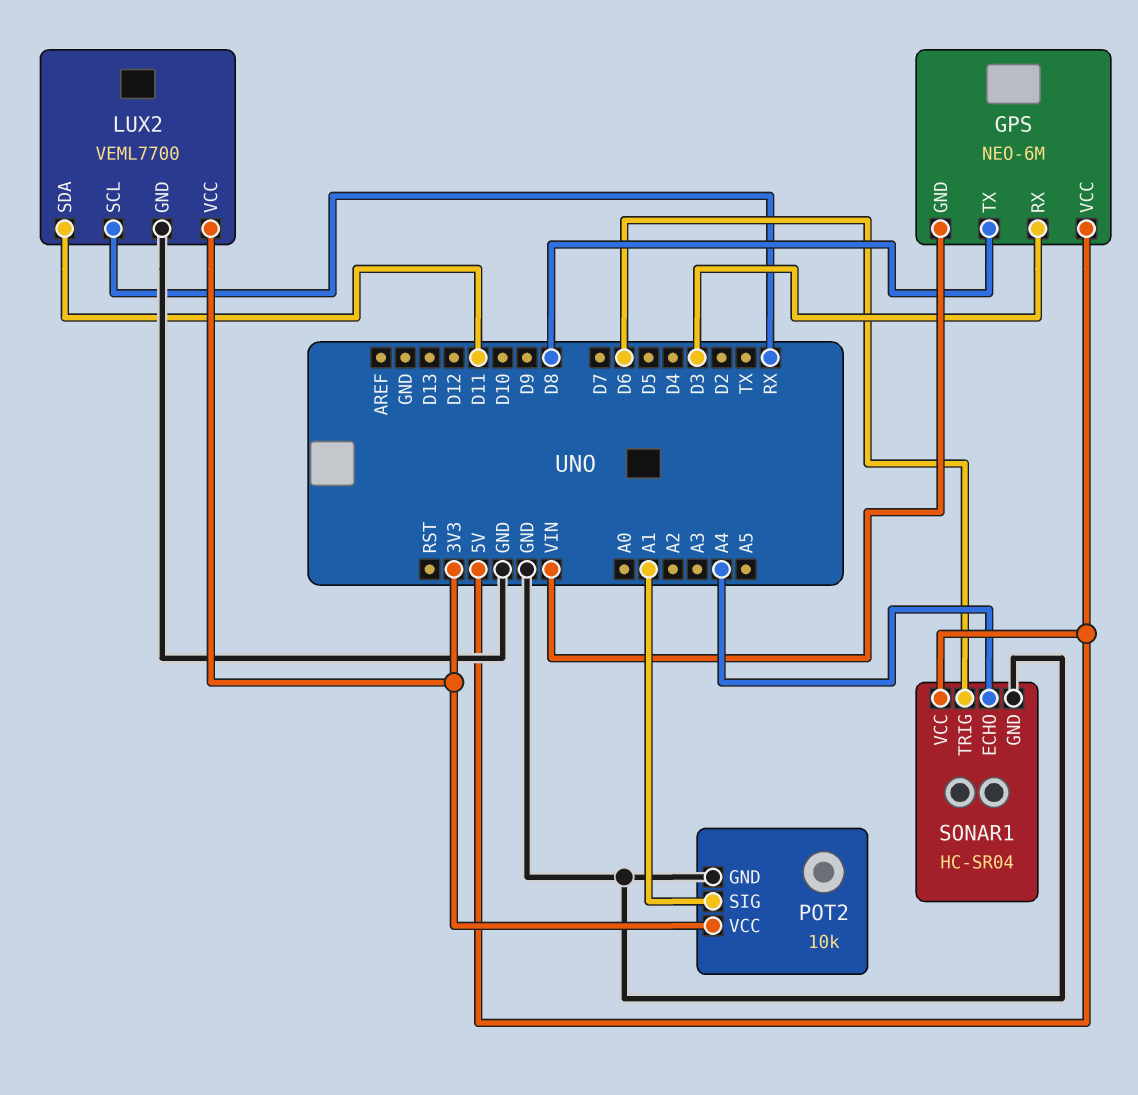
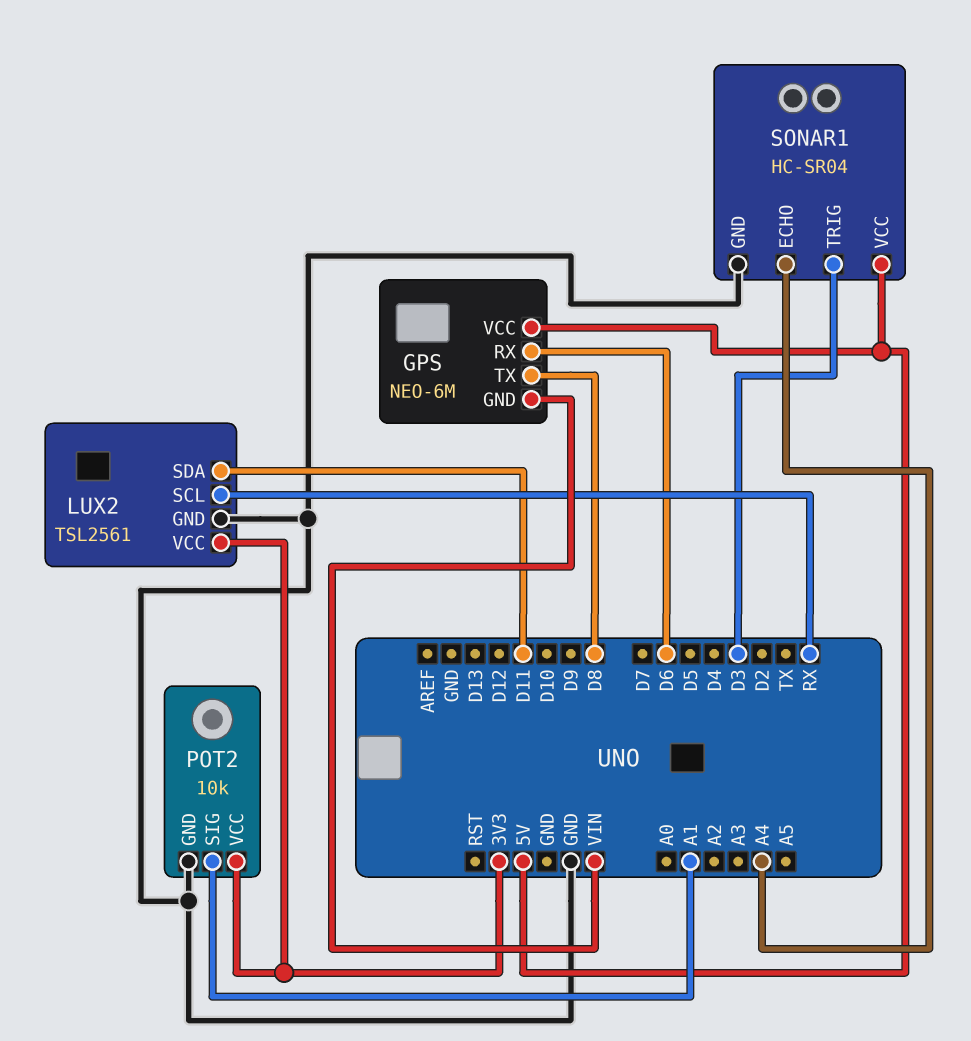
GPS pin RX: D3 -> D6
LUX2: VEML7700 -> TSL2561
SONAR1 pin TRIG: D6 -> D3

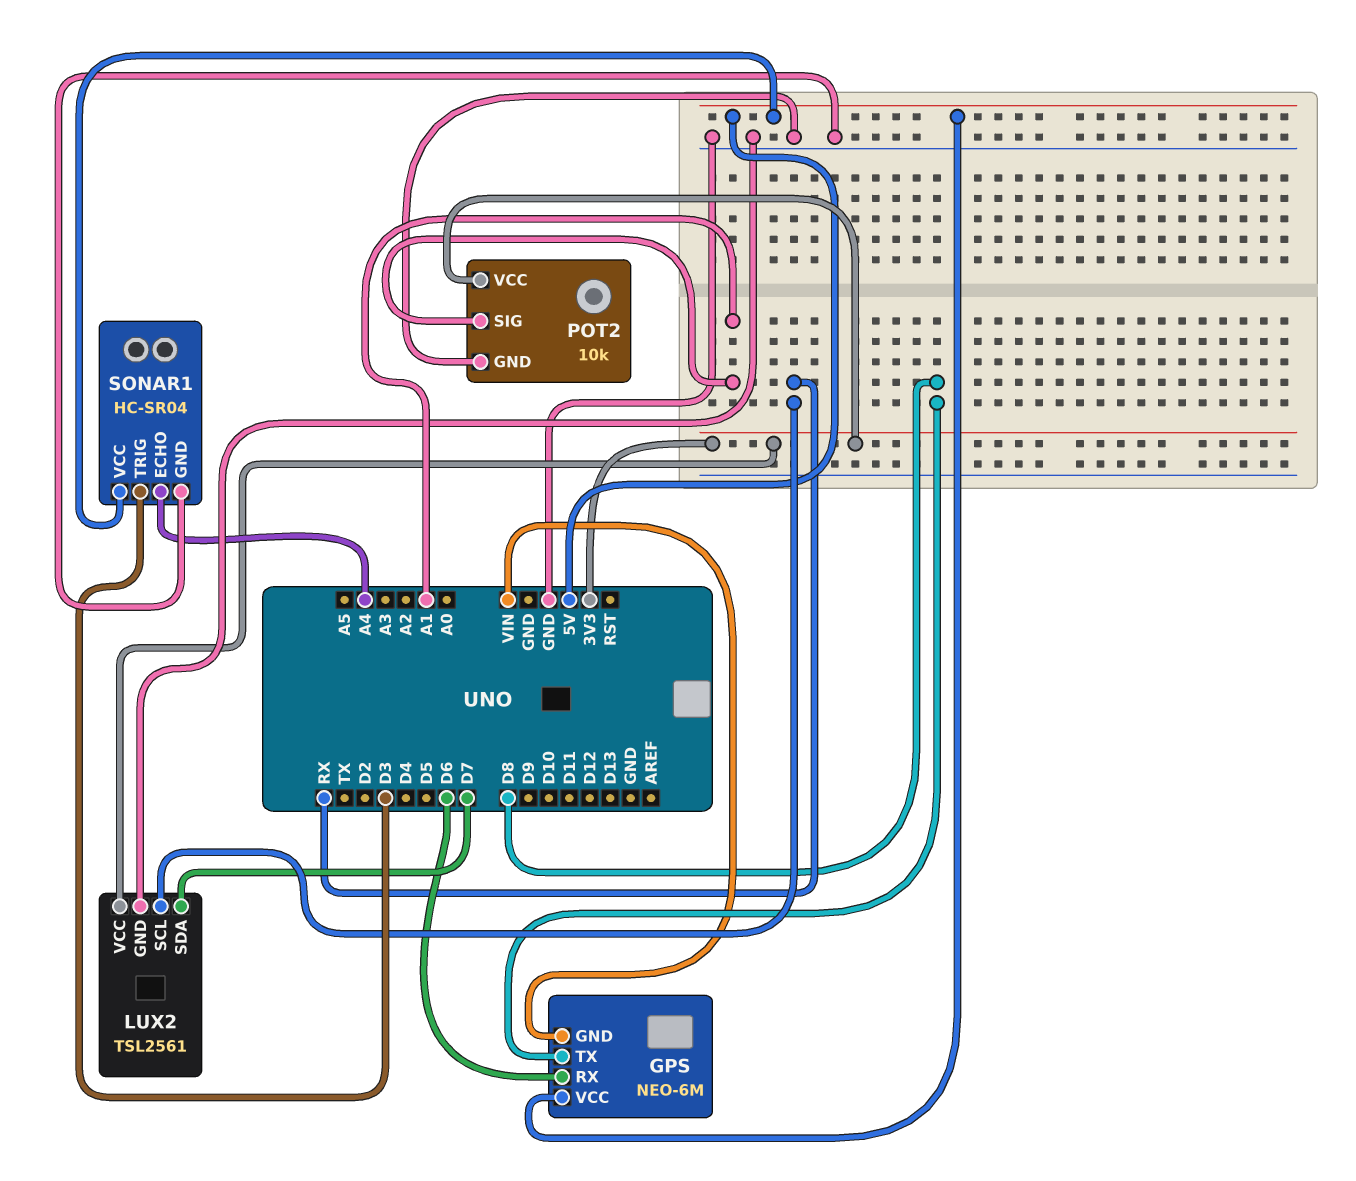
LUX2 pin SDA: D11 -> D7

